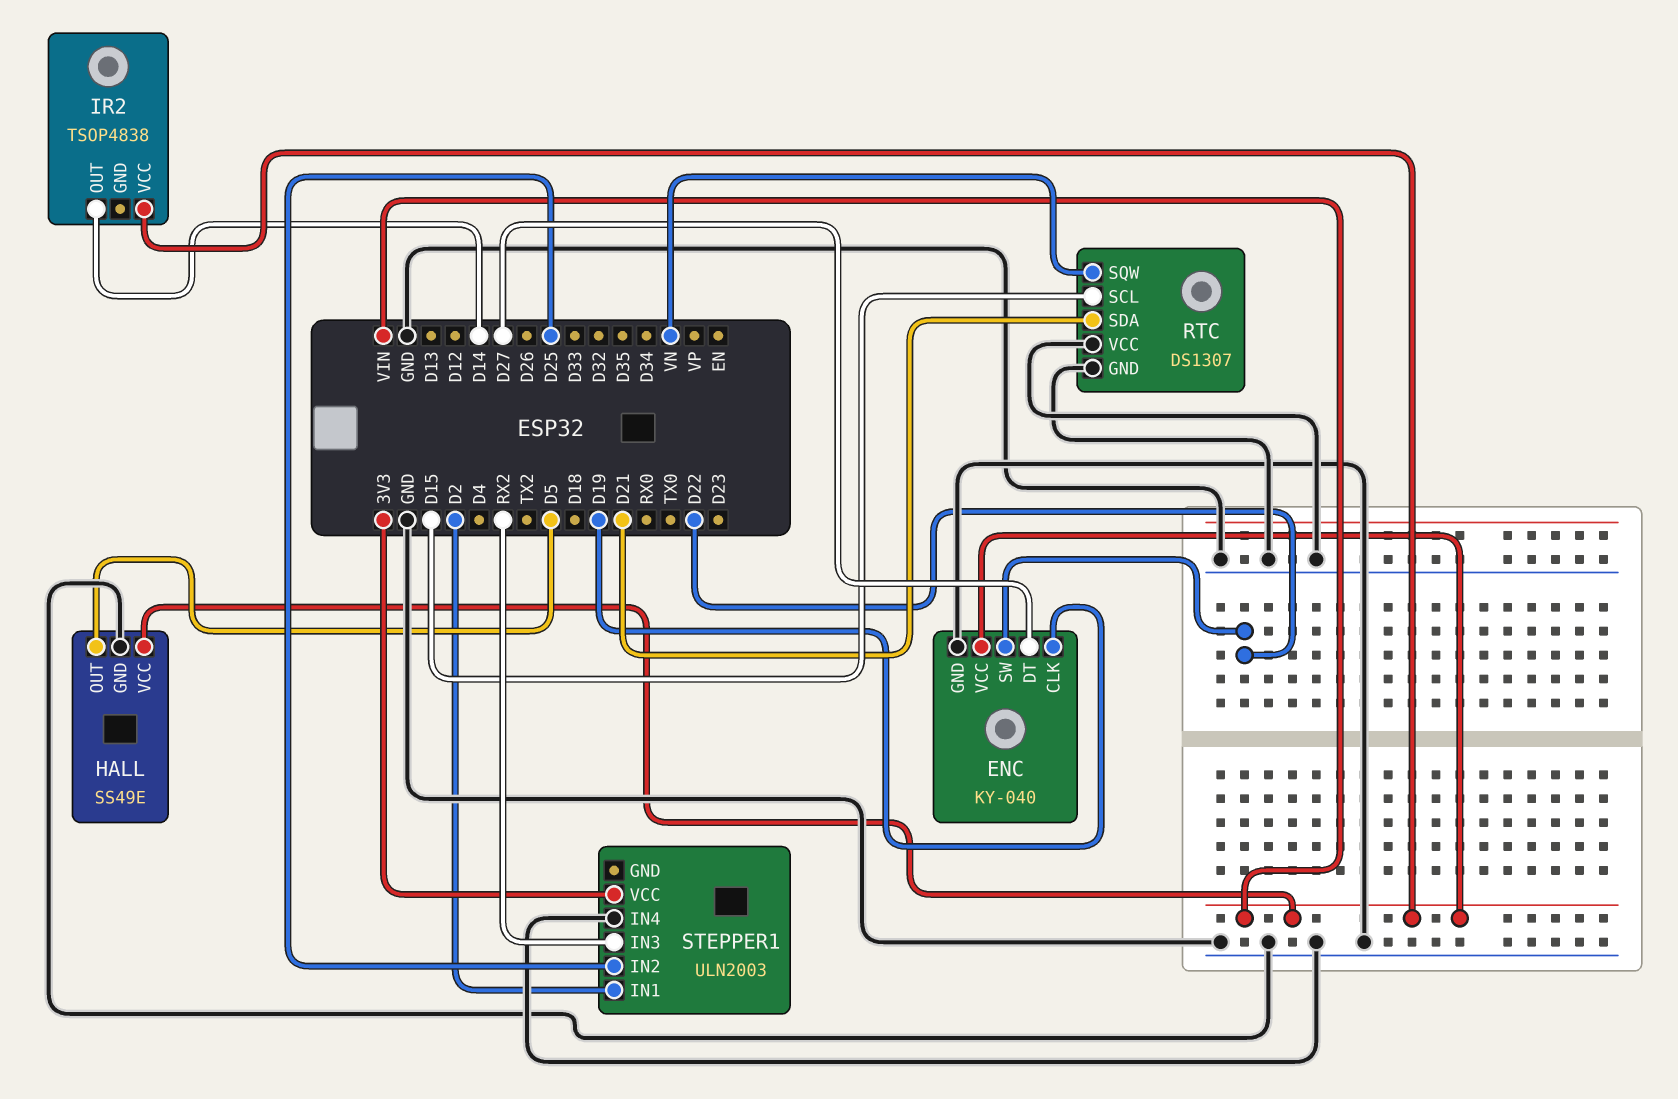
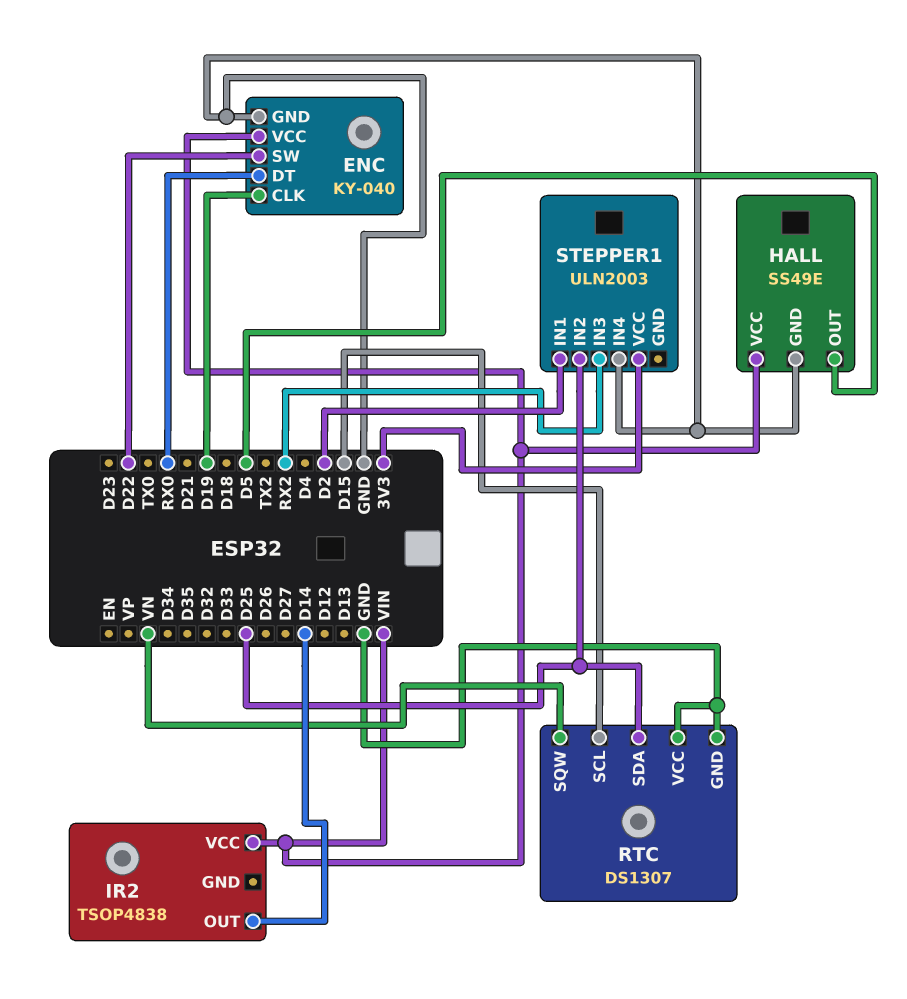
ENC pin DT: D27 -> RX0
RTC pin SDA: D21 -> D25

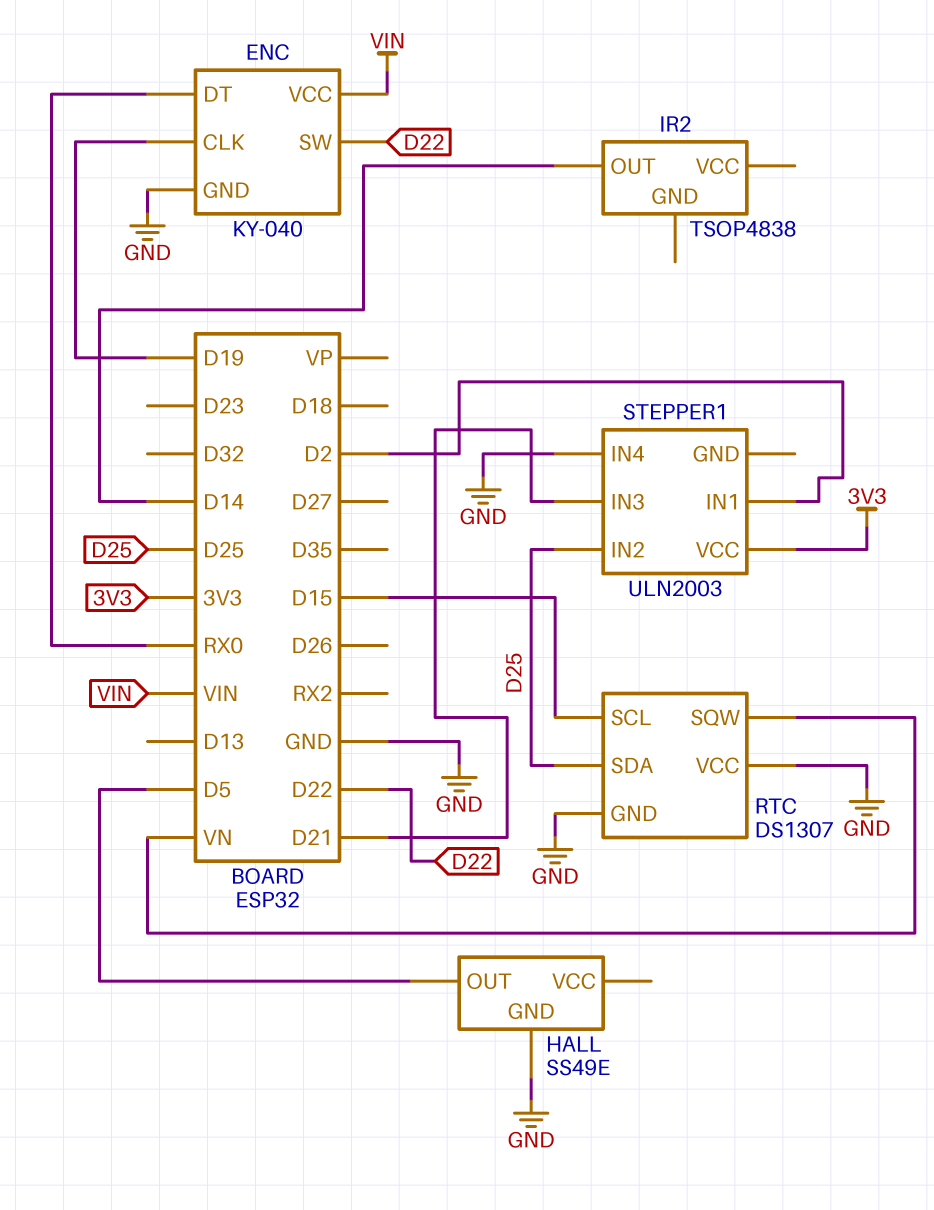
HALL pin VCC: VIN -> none
IR2 pin VCC: VIN -> none
STEPPER1 pin IN3: RX2 -> D21

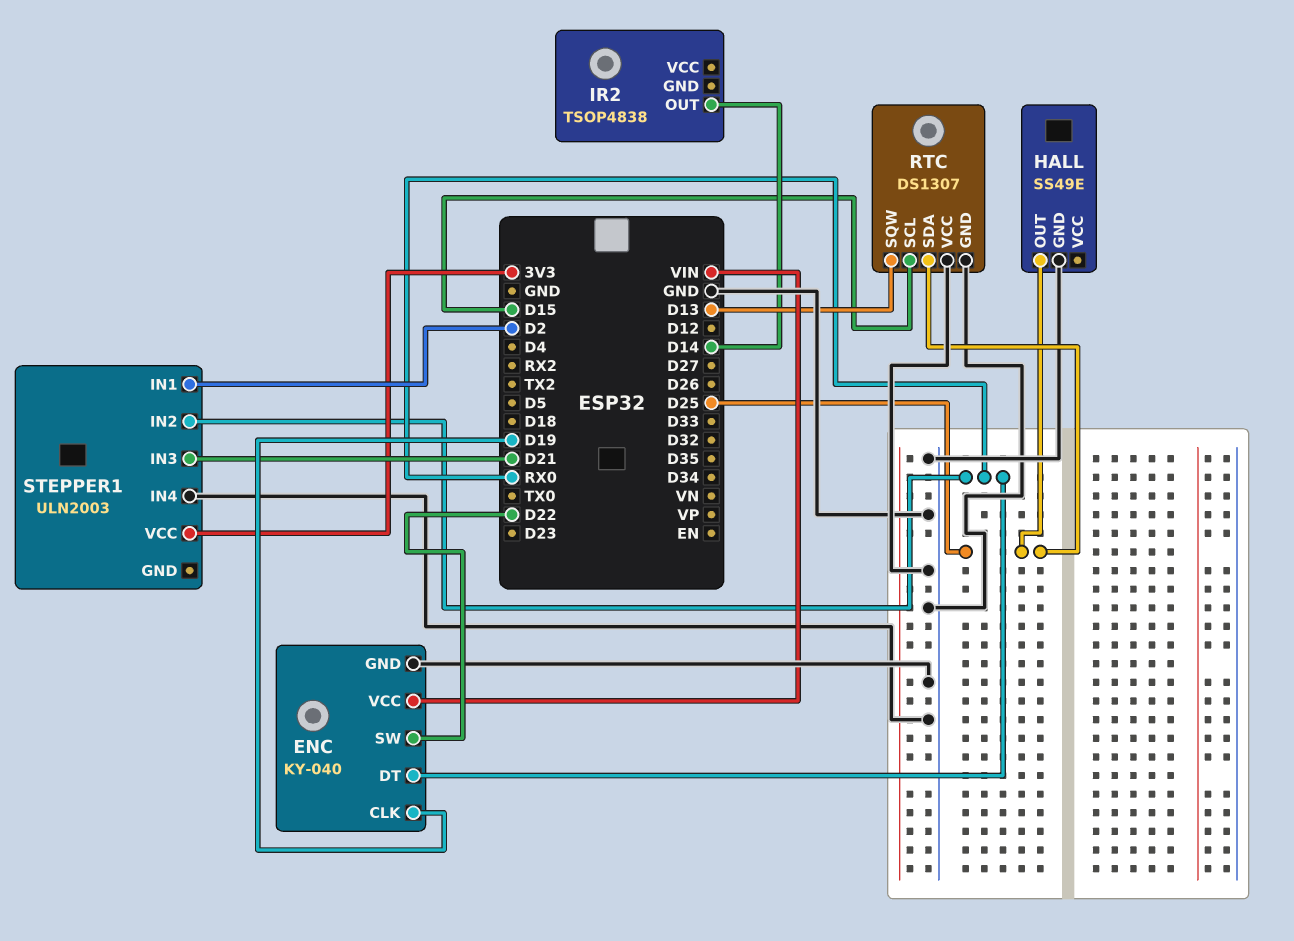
HALL pin OUT: D5 -> D25
RTC pin SQW: VN -> D13
STEPPER1 pin IN2: D25 -> RX0

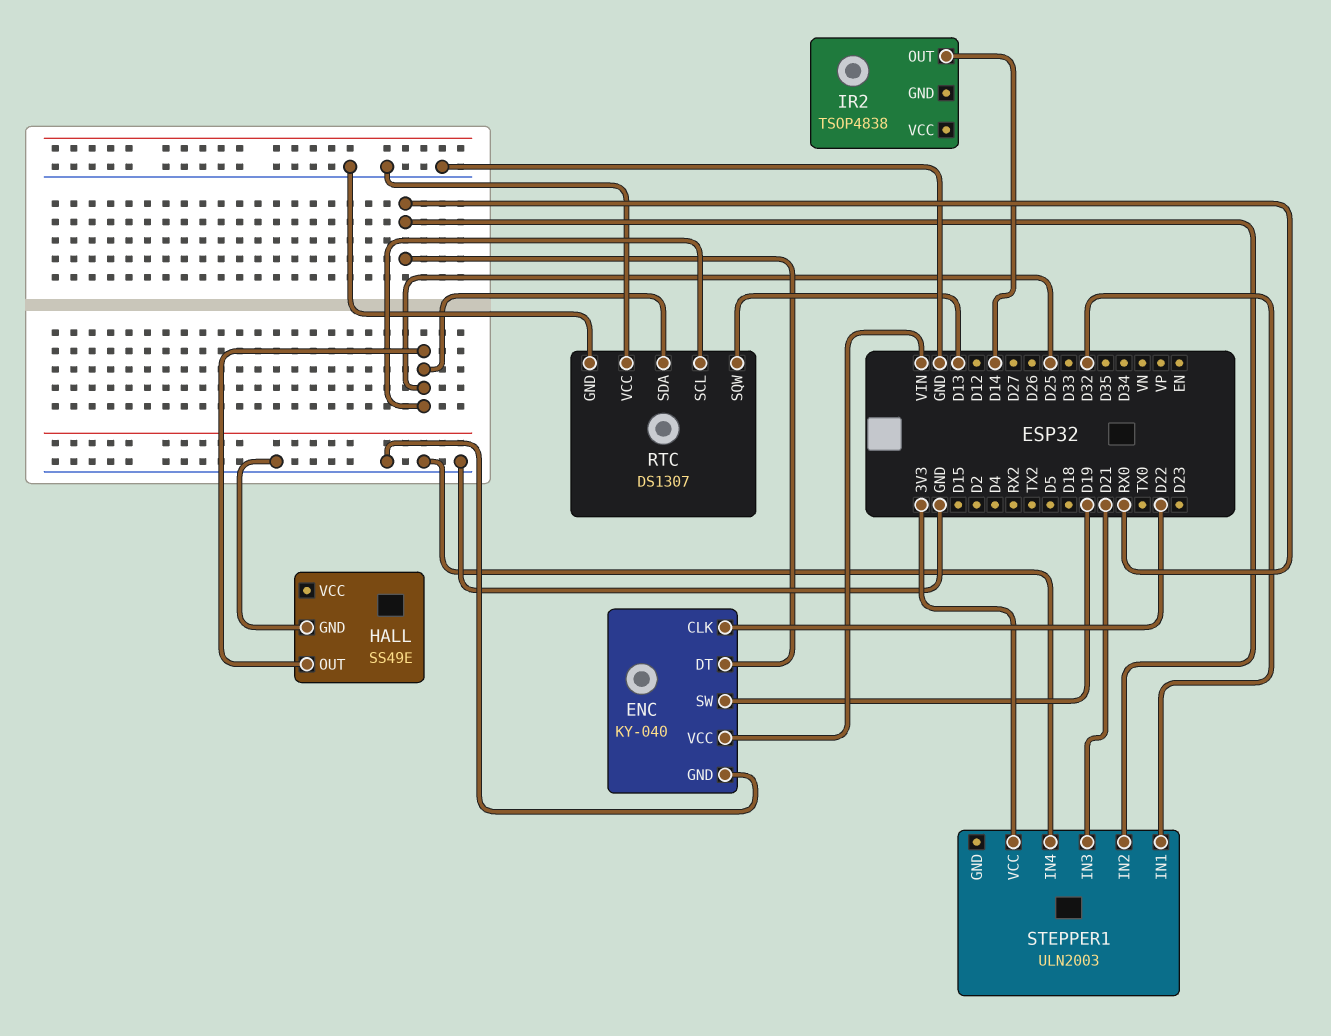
ENC pin CLK: D19 -> D22
ENC pin SW: D22 -> D19
RTC pin SCL: D15 -> D25
STEPPER1 pin IN1: D2 -> D32

